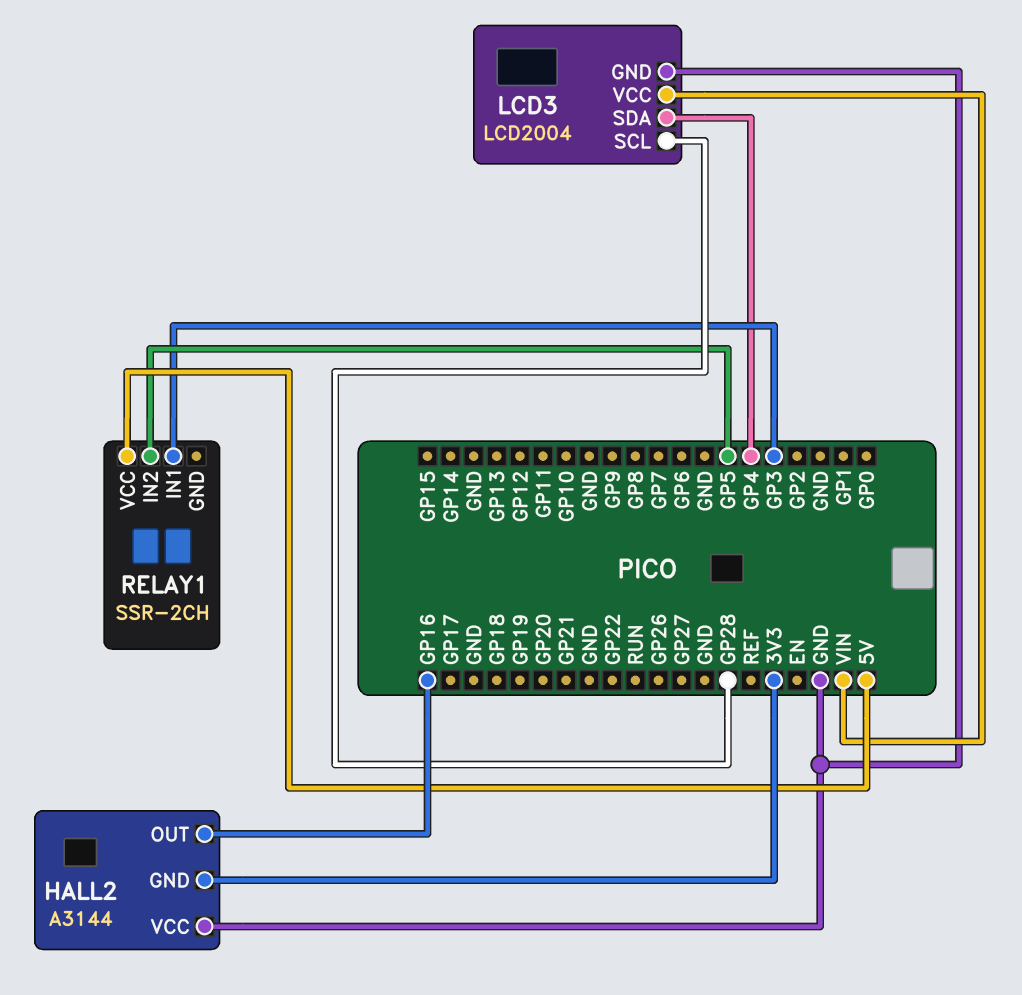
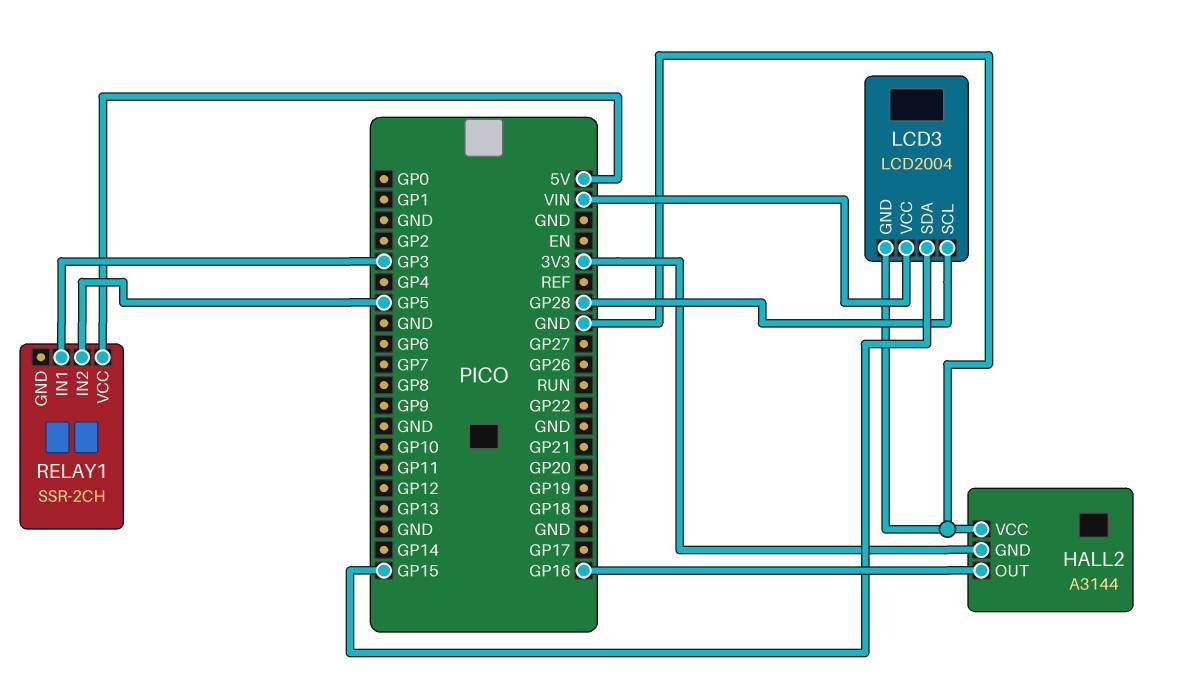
LCD3 pin SDA: GP4 -> GP15

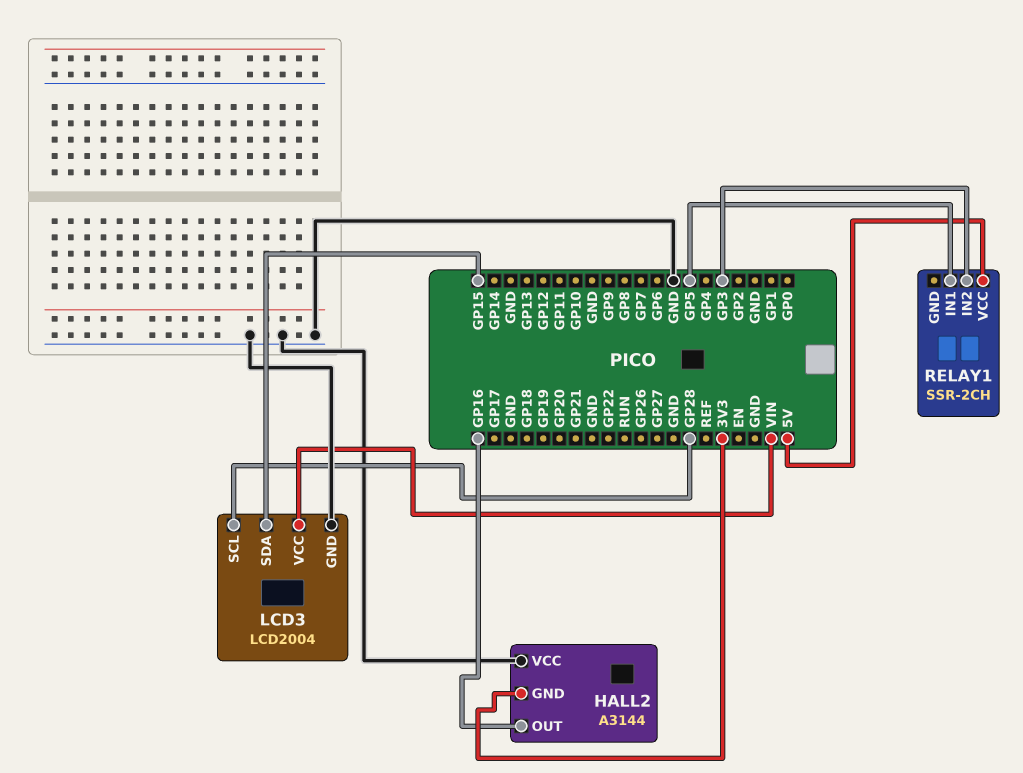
RELAY1 pin IN1: GP3 -> GP5
RELAY1 pin IN2: GP5 -> GP3

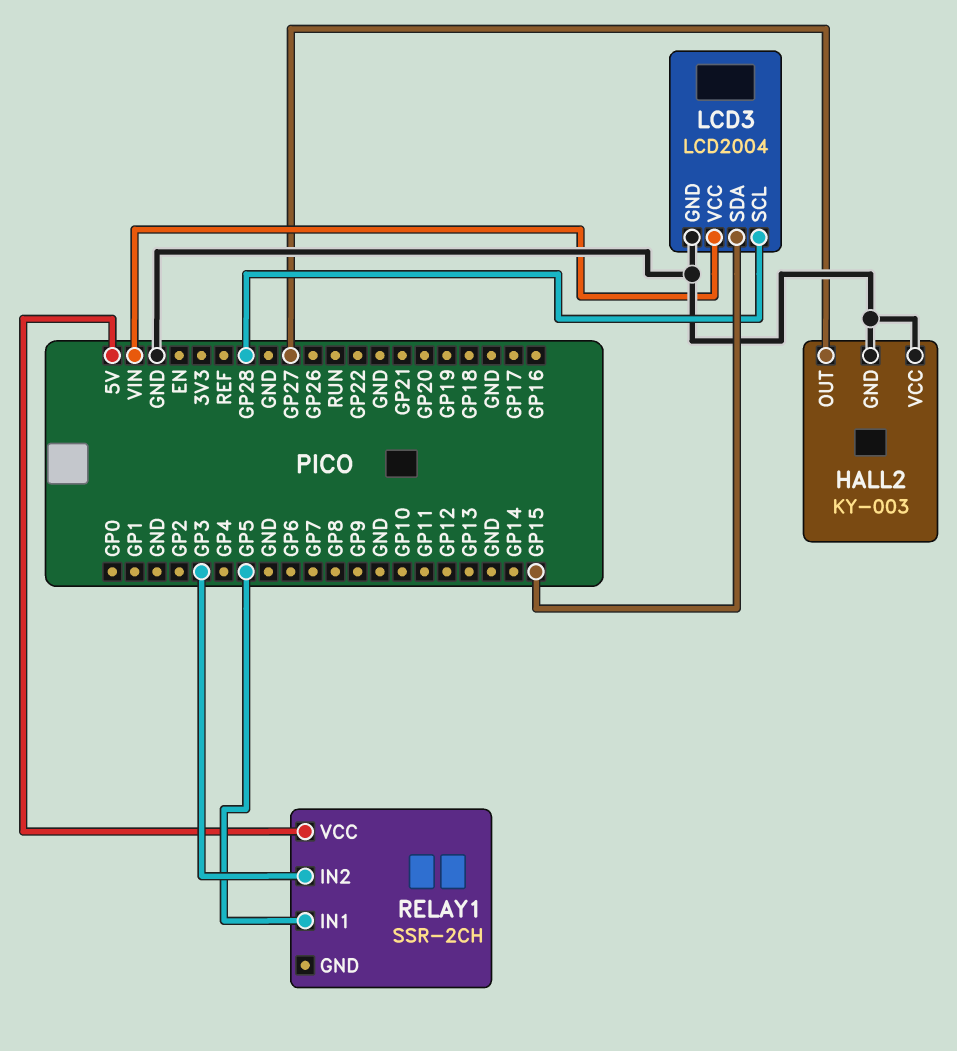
HALL2: A3144 -> KY-003
HALL2 pin GND: 3V3 -> GND
HALL2 pin OUT: GP16 -> GP27

